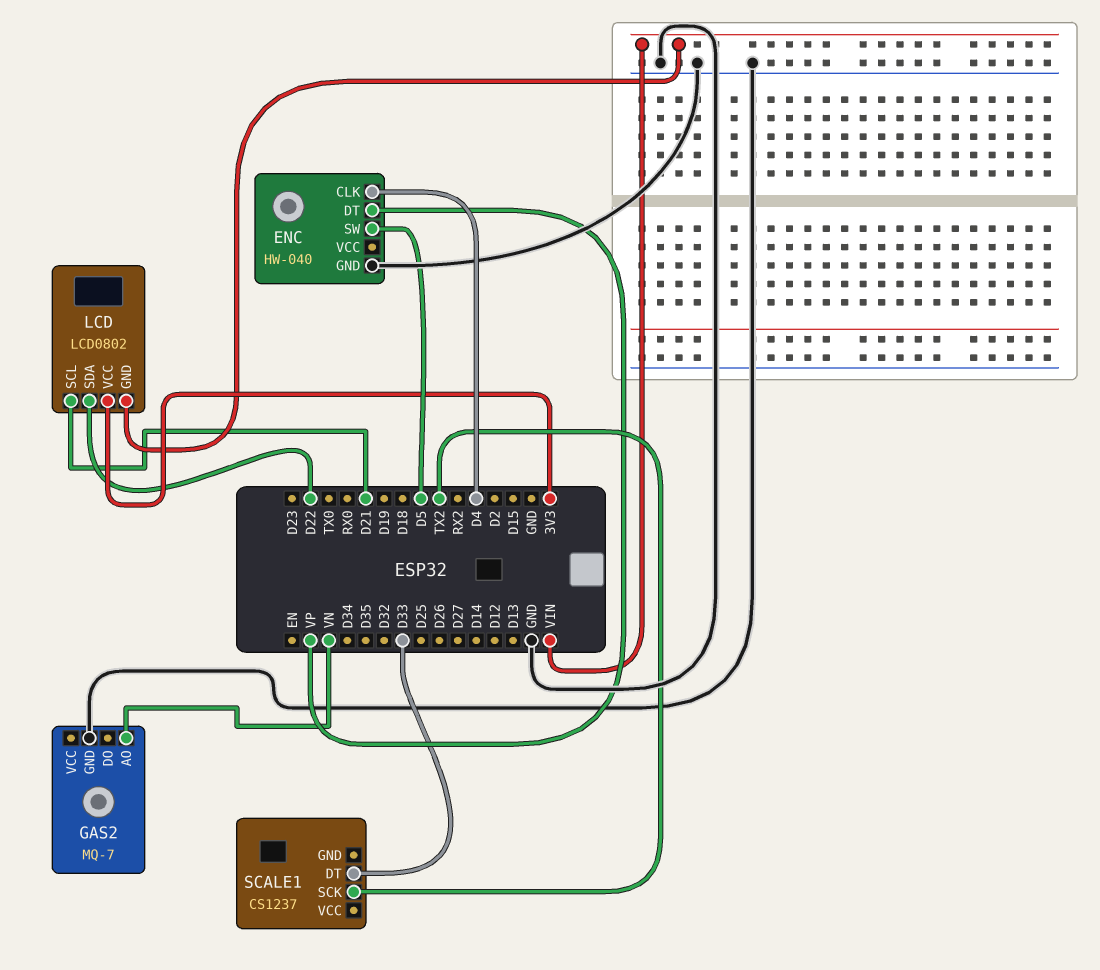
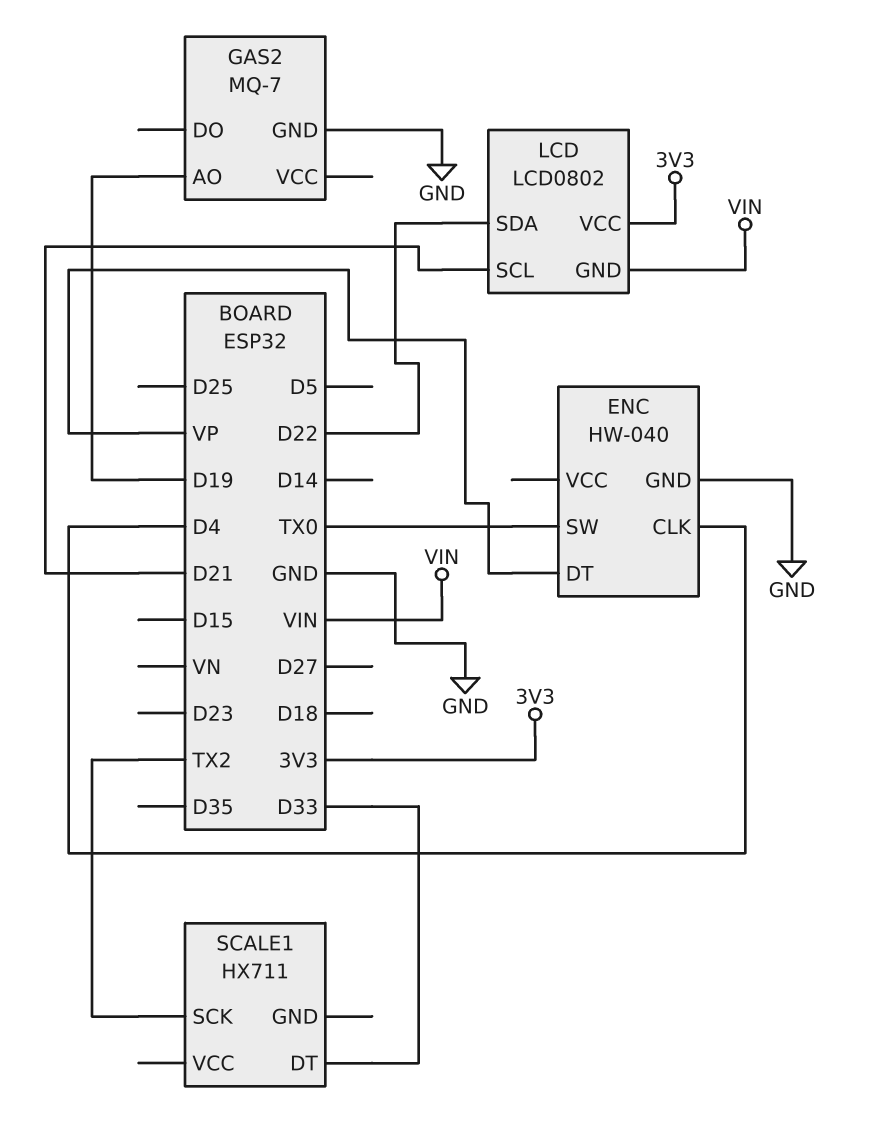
ENC pin SW: D5 -> TX0
GAS2 pin AO: VN -> D19
SCALE1: CS1237 -> HX711

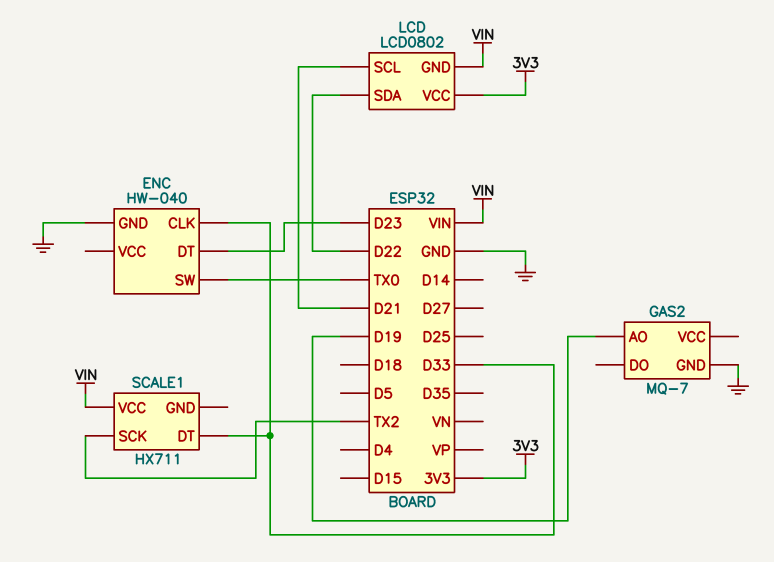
ENC pin CLK: D4 -> D33
ENC pin DT: VP -> D23
SCALE1 pin VCC: none -> VIN

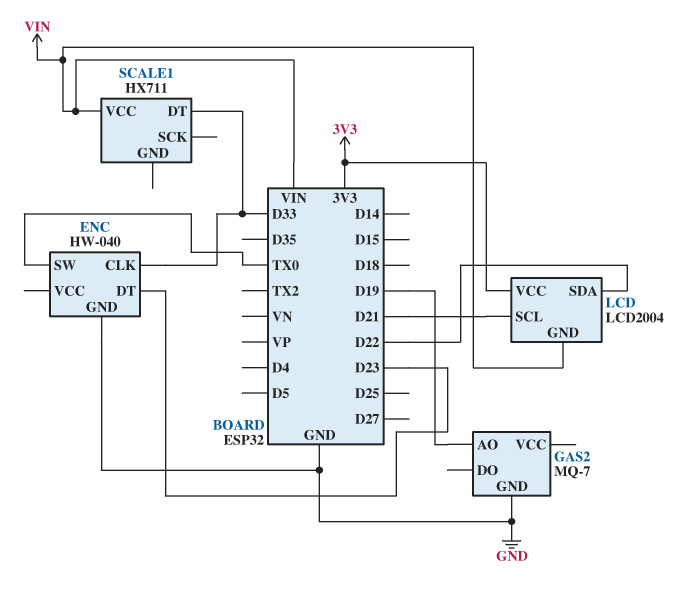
LCD: LCD0802 -> LCD2004
SCALE1 pin SCK: TX2 -> none

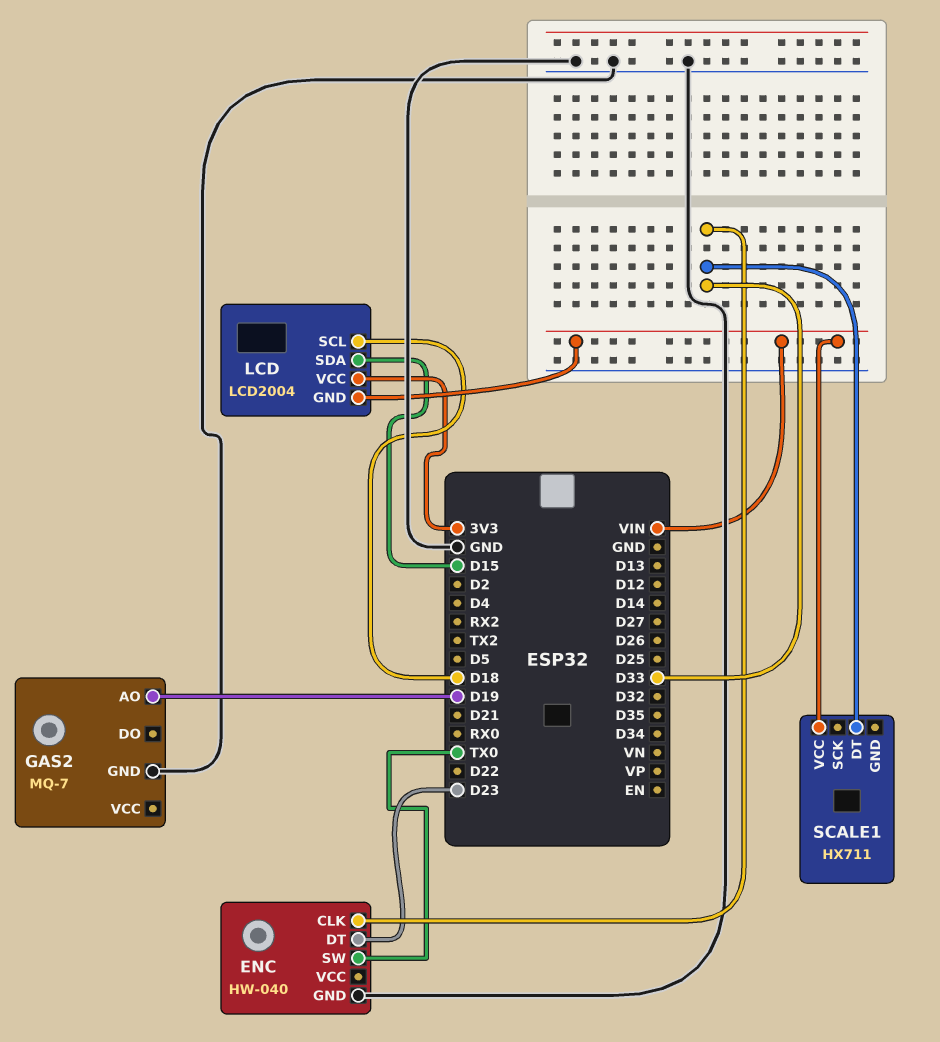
LCD pin SCL: D21 -> D18
LCD pin SDA: D22 -> D15

